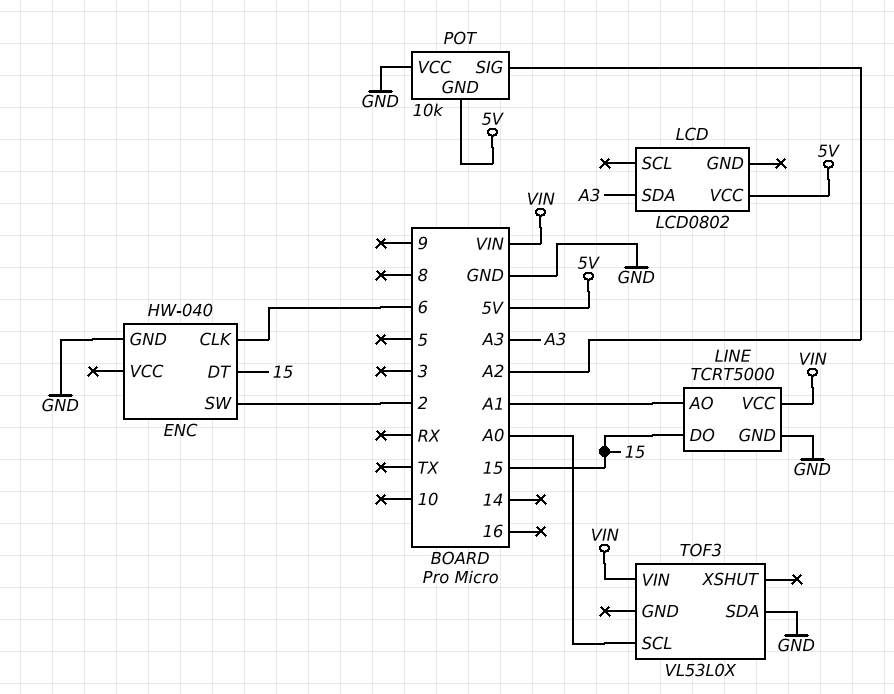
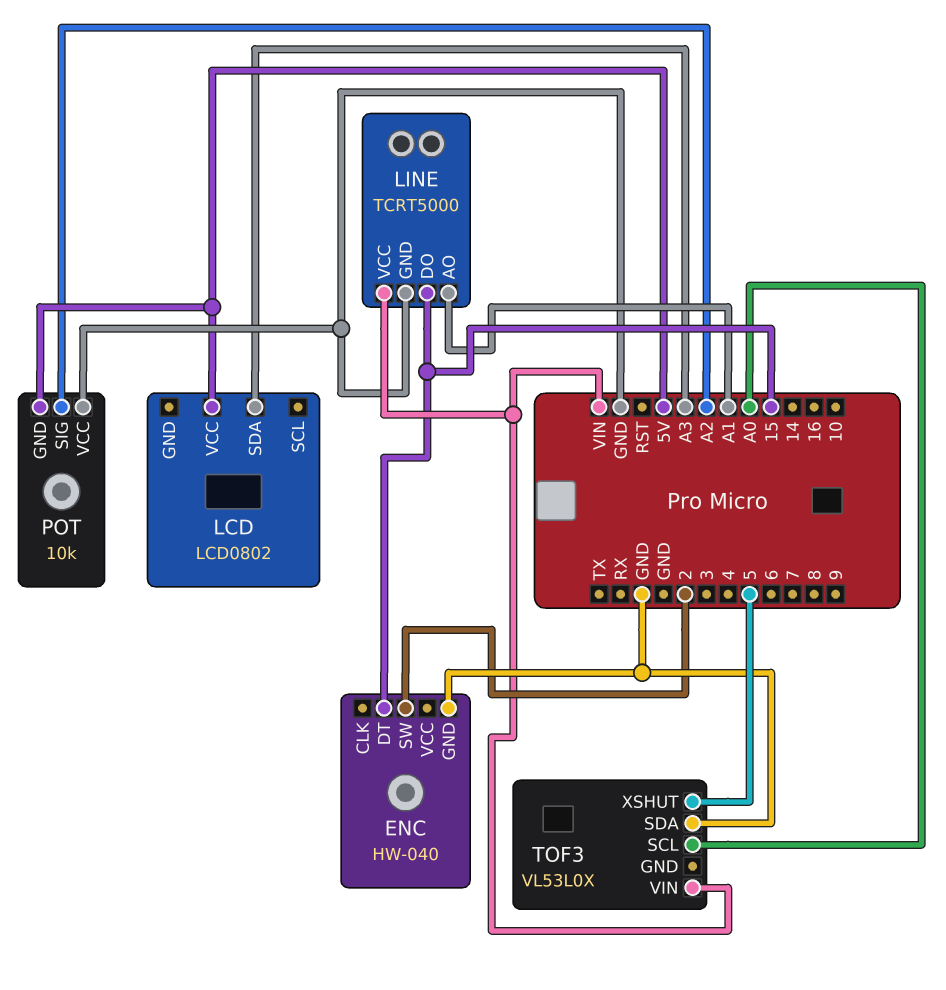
ENC pin CLK: 6 -> none
TOF3 pin XSHUT: none -> 5

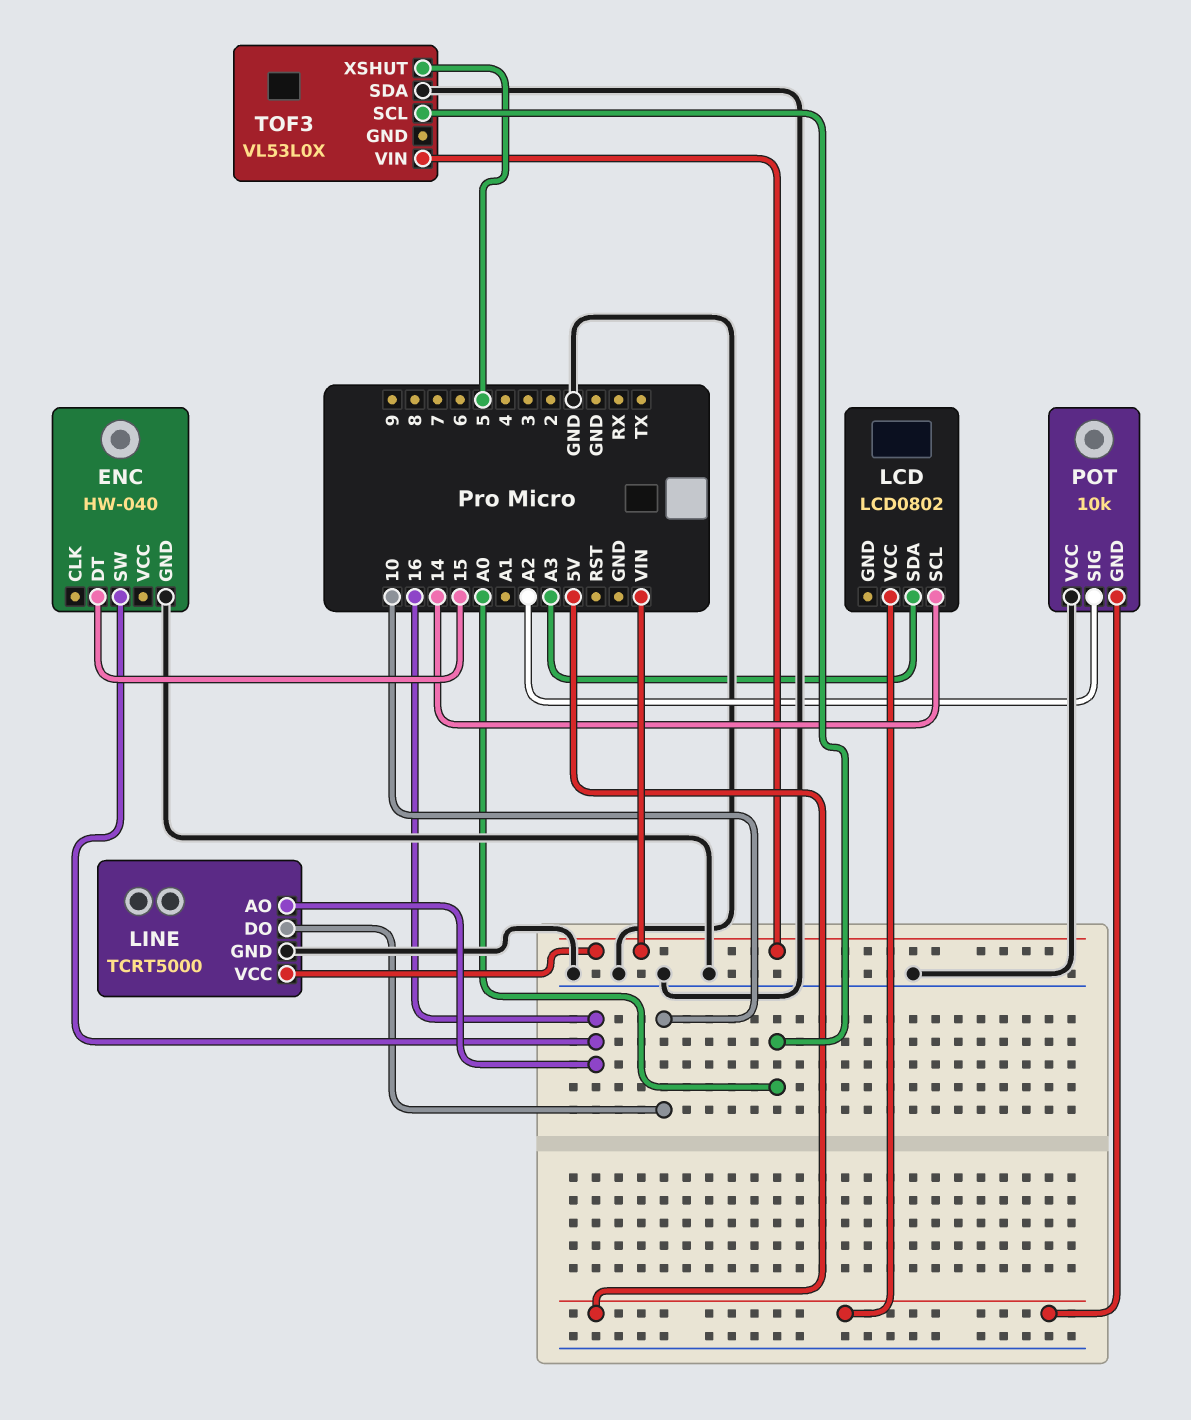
ENC pin SW: 2 -> 16
LCD pin SCL: none -> 14
LINE pin AO: A1 -> 16
LINE pin DO: 15 -> 10

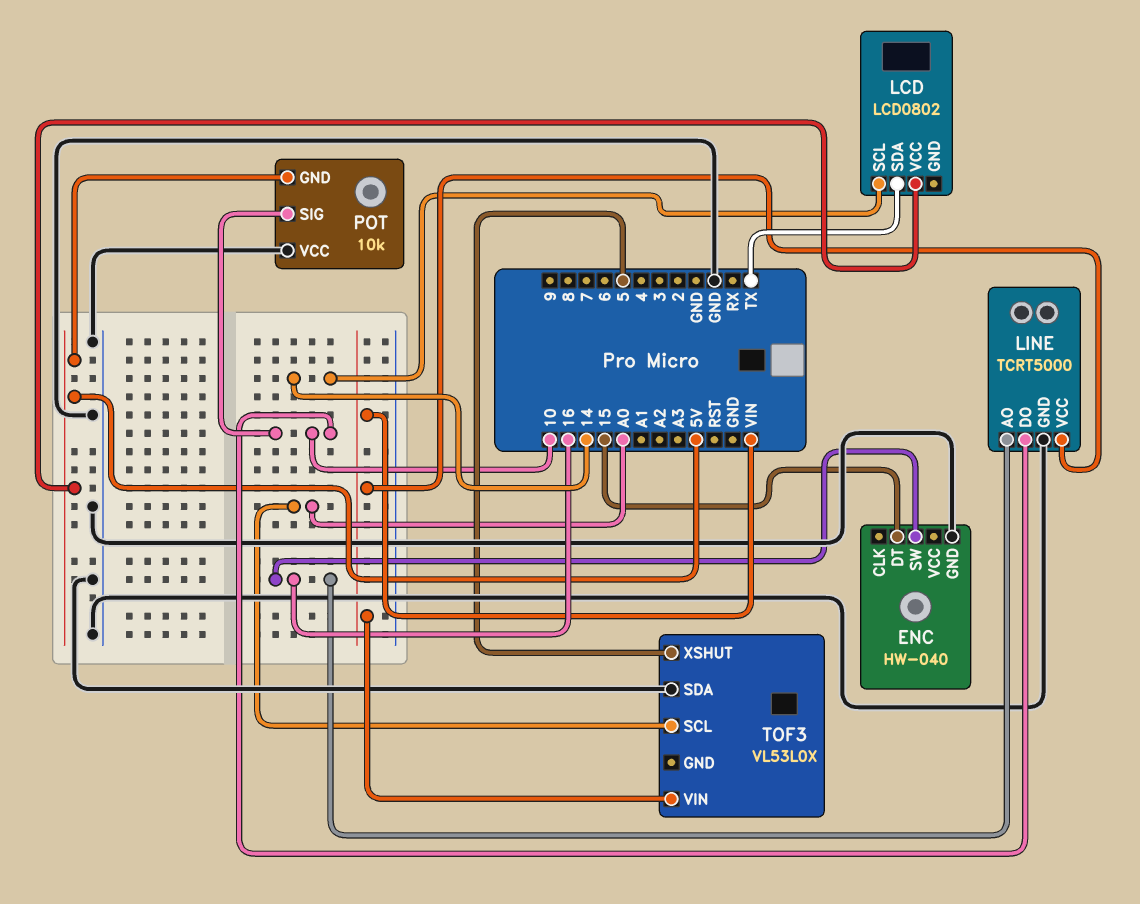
LCD pin SDA: A3 -> TX
POT pin SIG: A2 -> 10

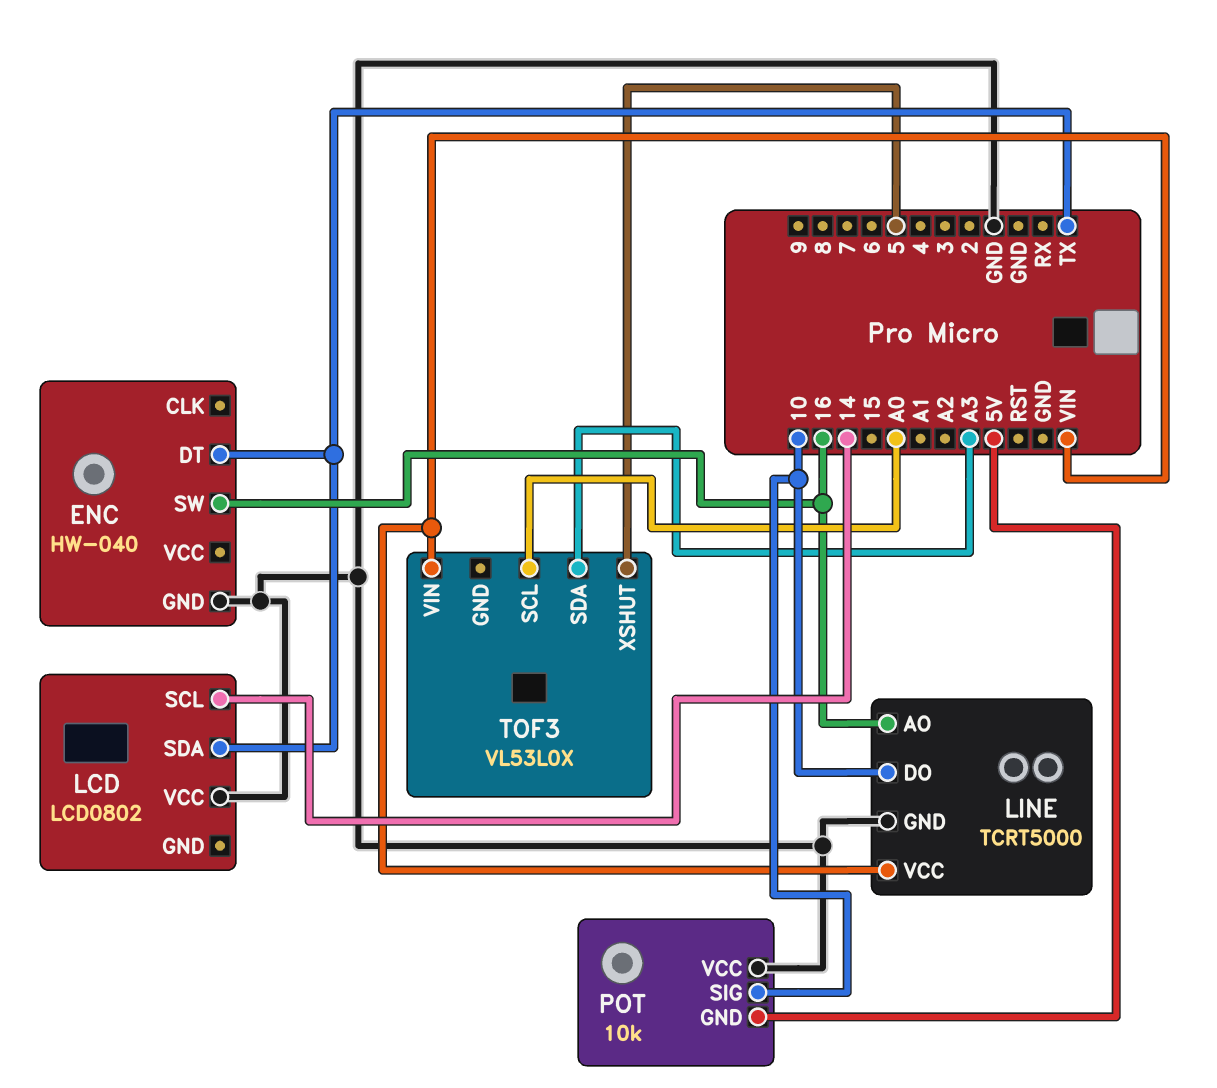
ENC pin DT: 15 -> TX
LCD pin VCC: 5V -> GND
TOF3 pin SDA: GND -> A3

